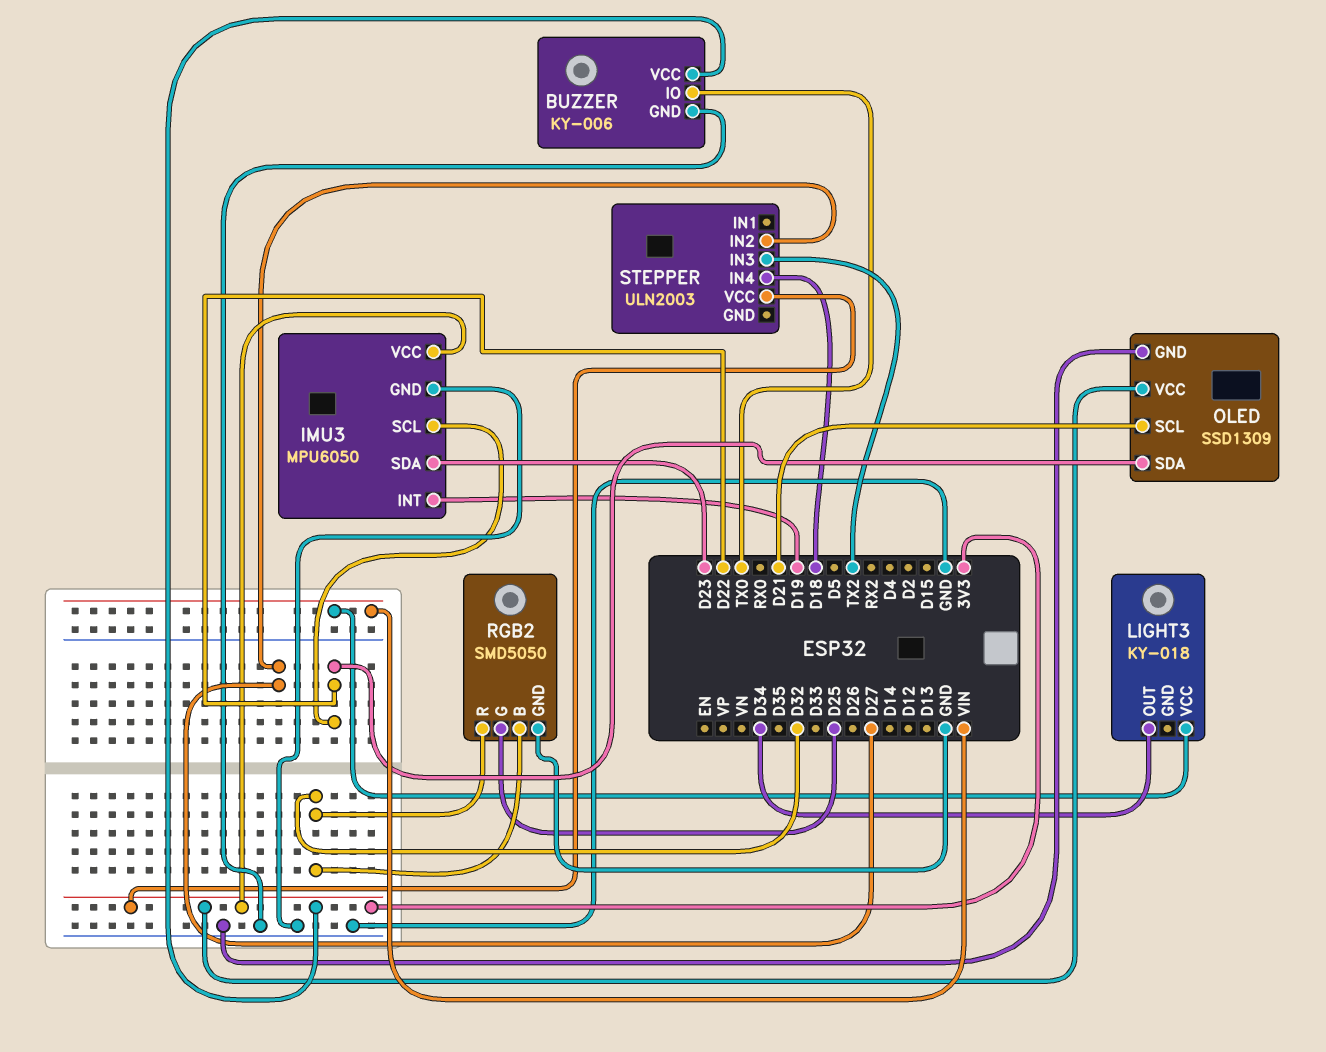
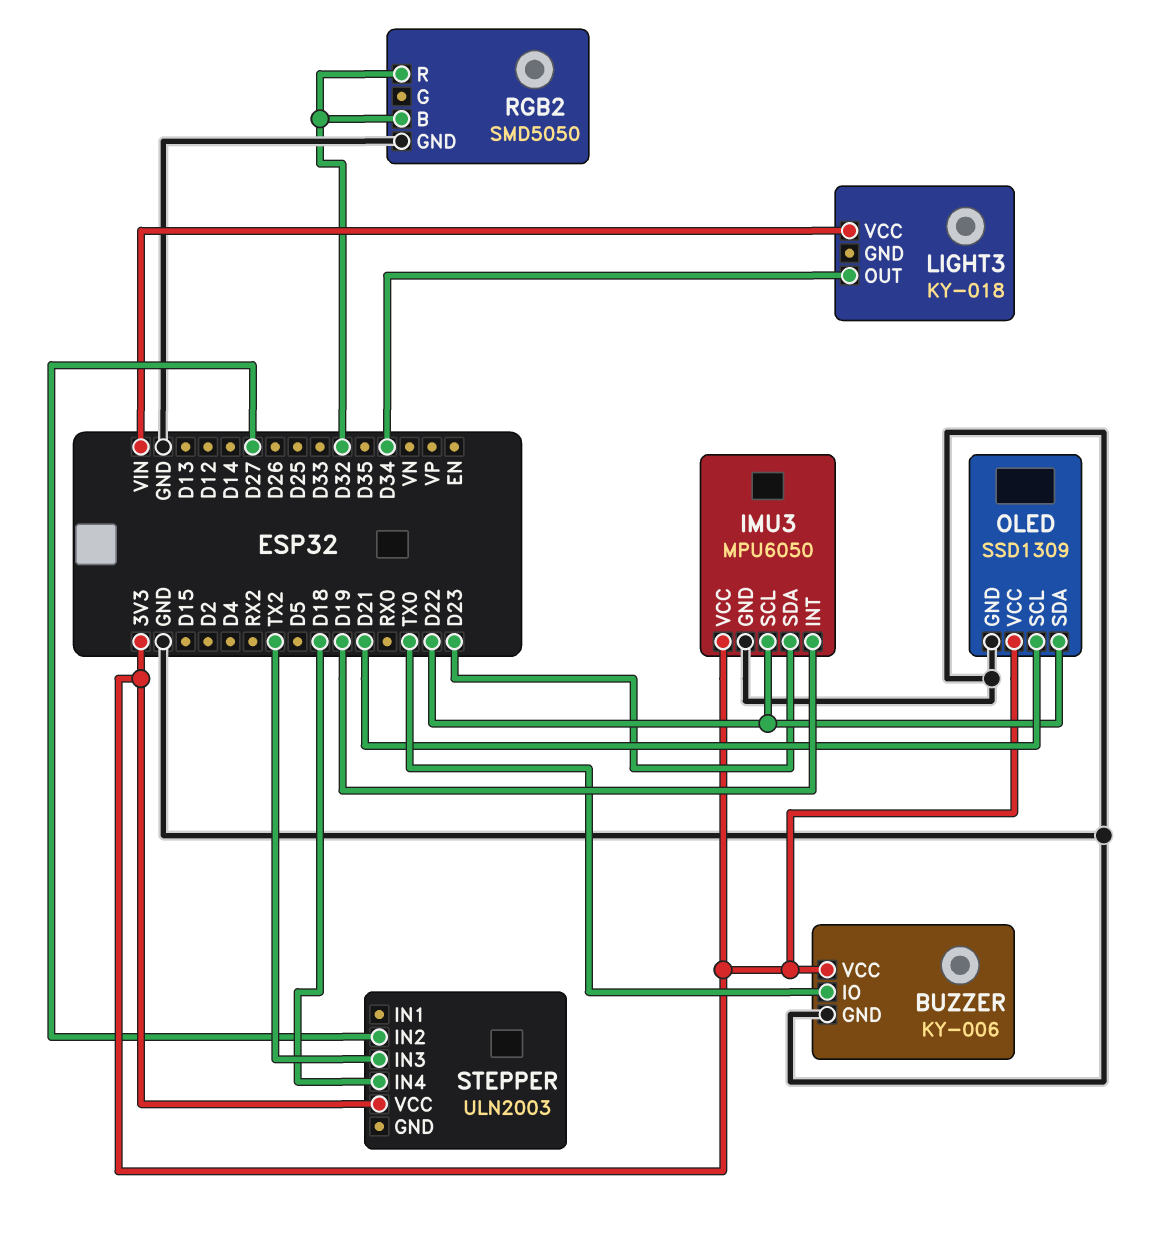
RGB2 pin G: D25 -> none

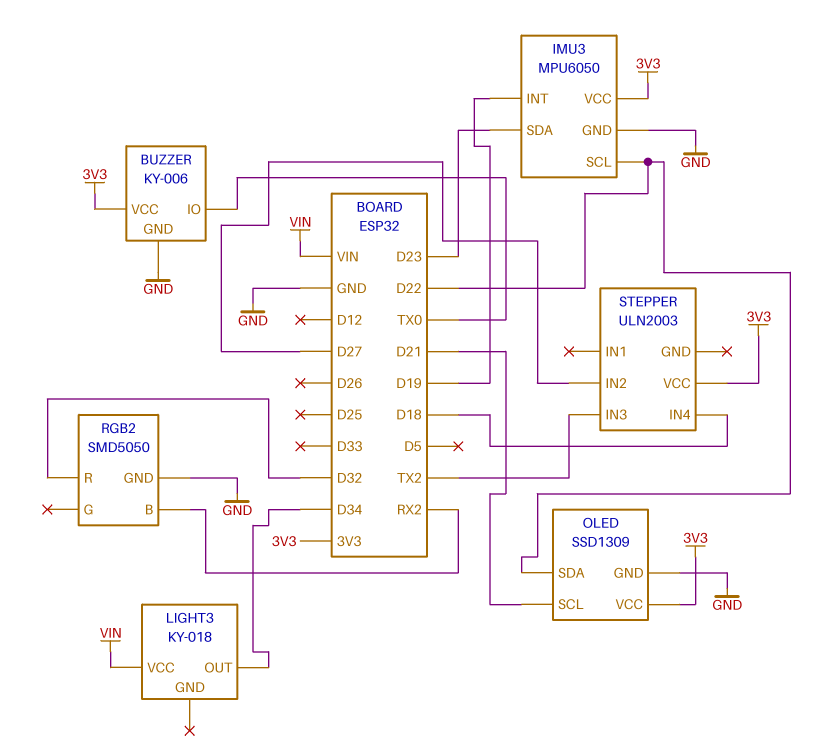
RGB2 pin B: D32 -> RX2

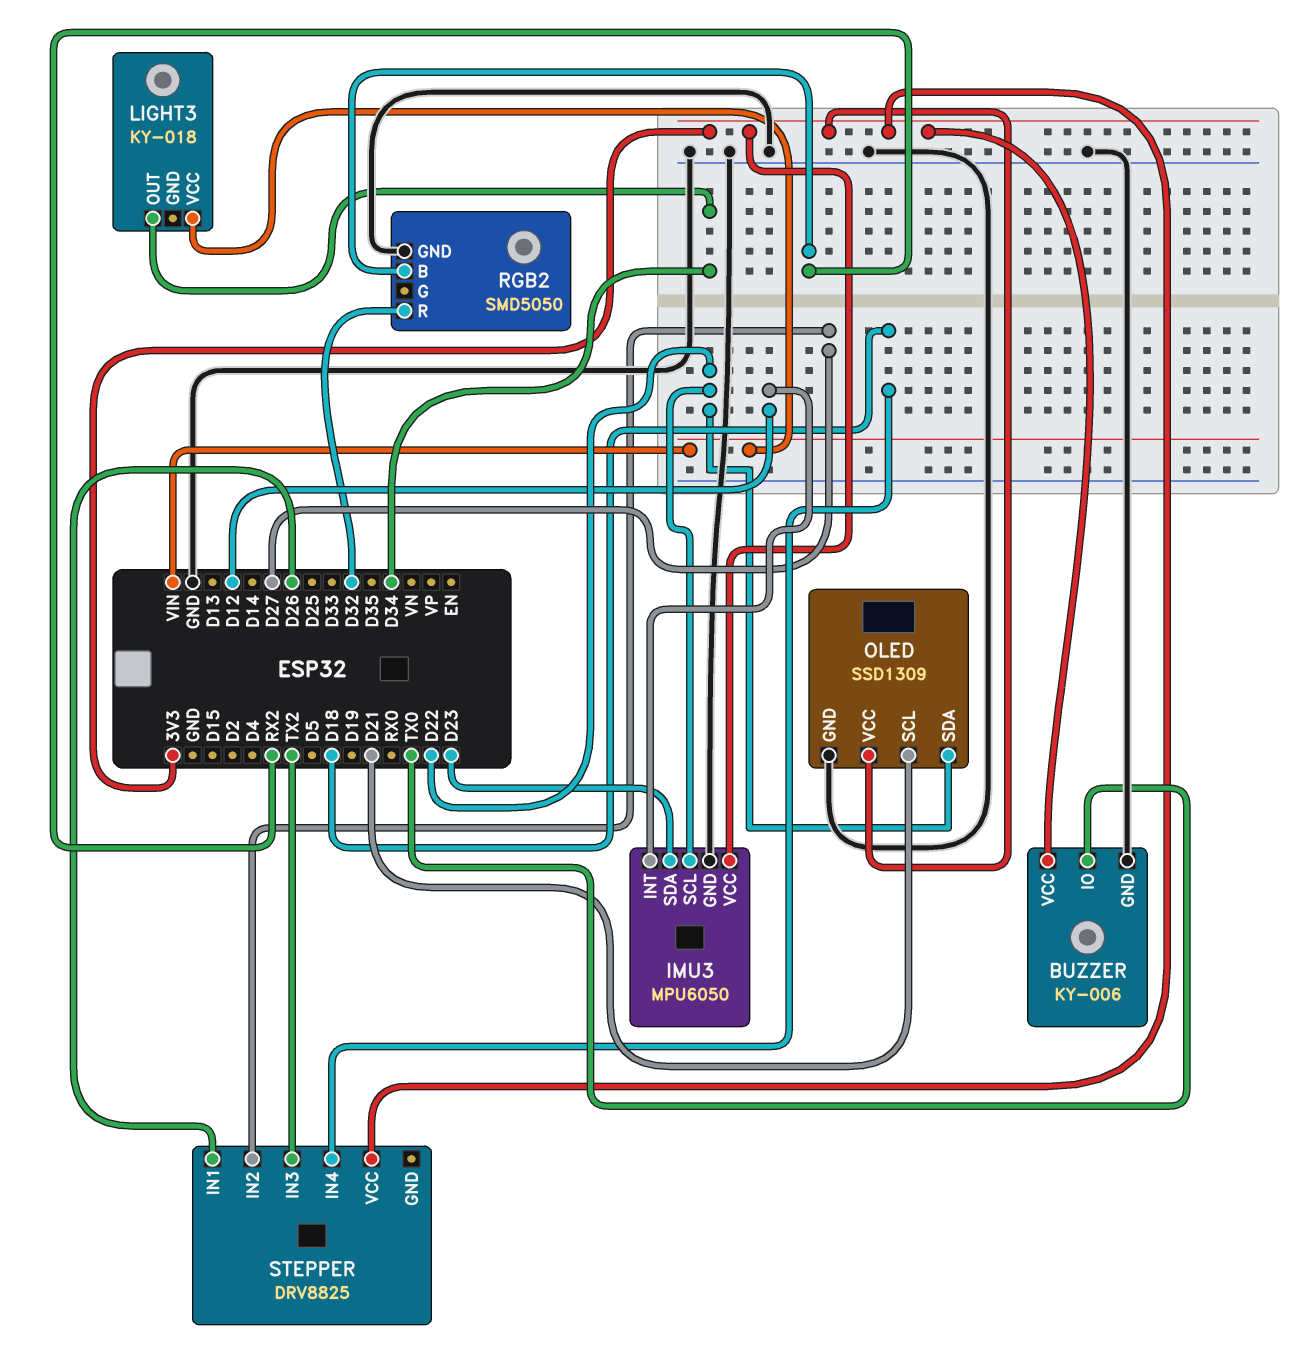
IMU3 pin INT: D19 -> D12
STEPPER: ULN2003 -> DRV8825
STEPPER pin IN1: none -> D26

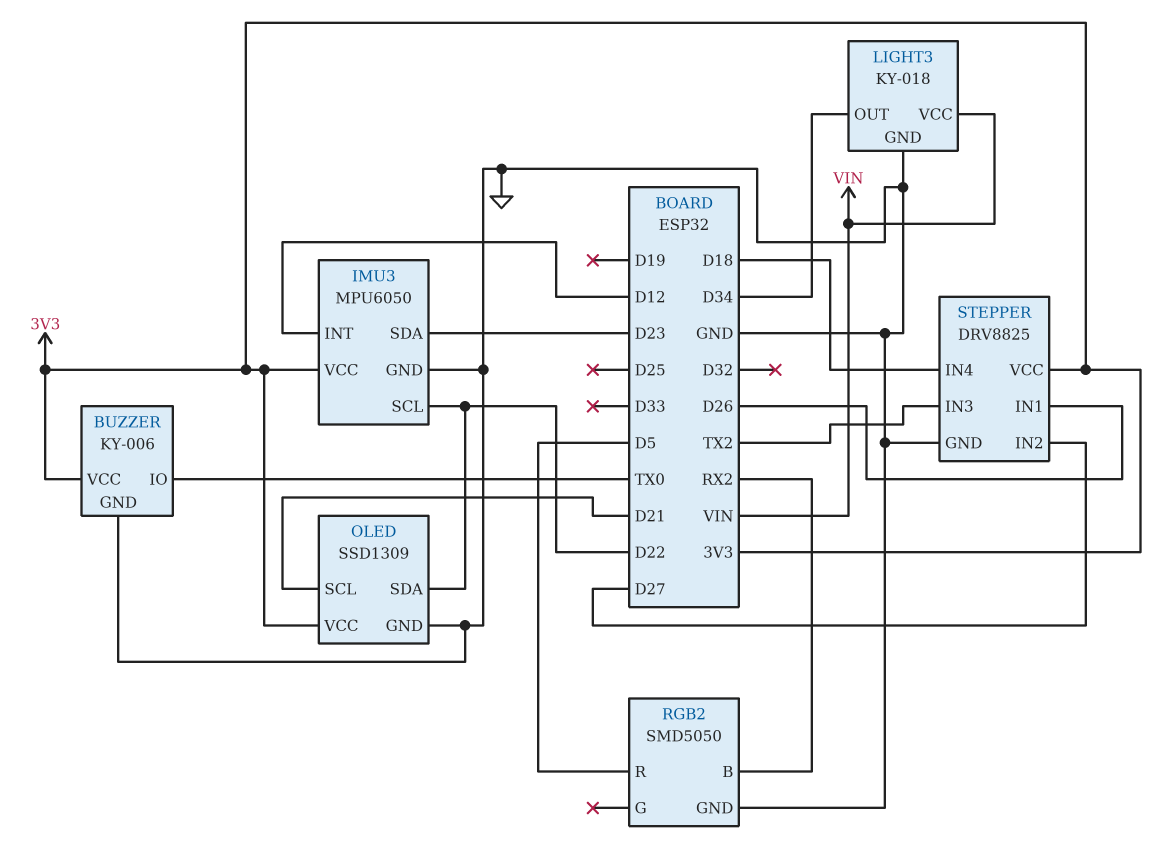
LIGHT3 pin GND: none -> GND
RGB2 pin R: D32 -> D5
STEPPER pin GND: none -> GND

